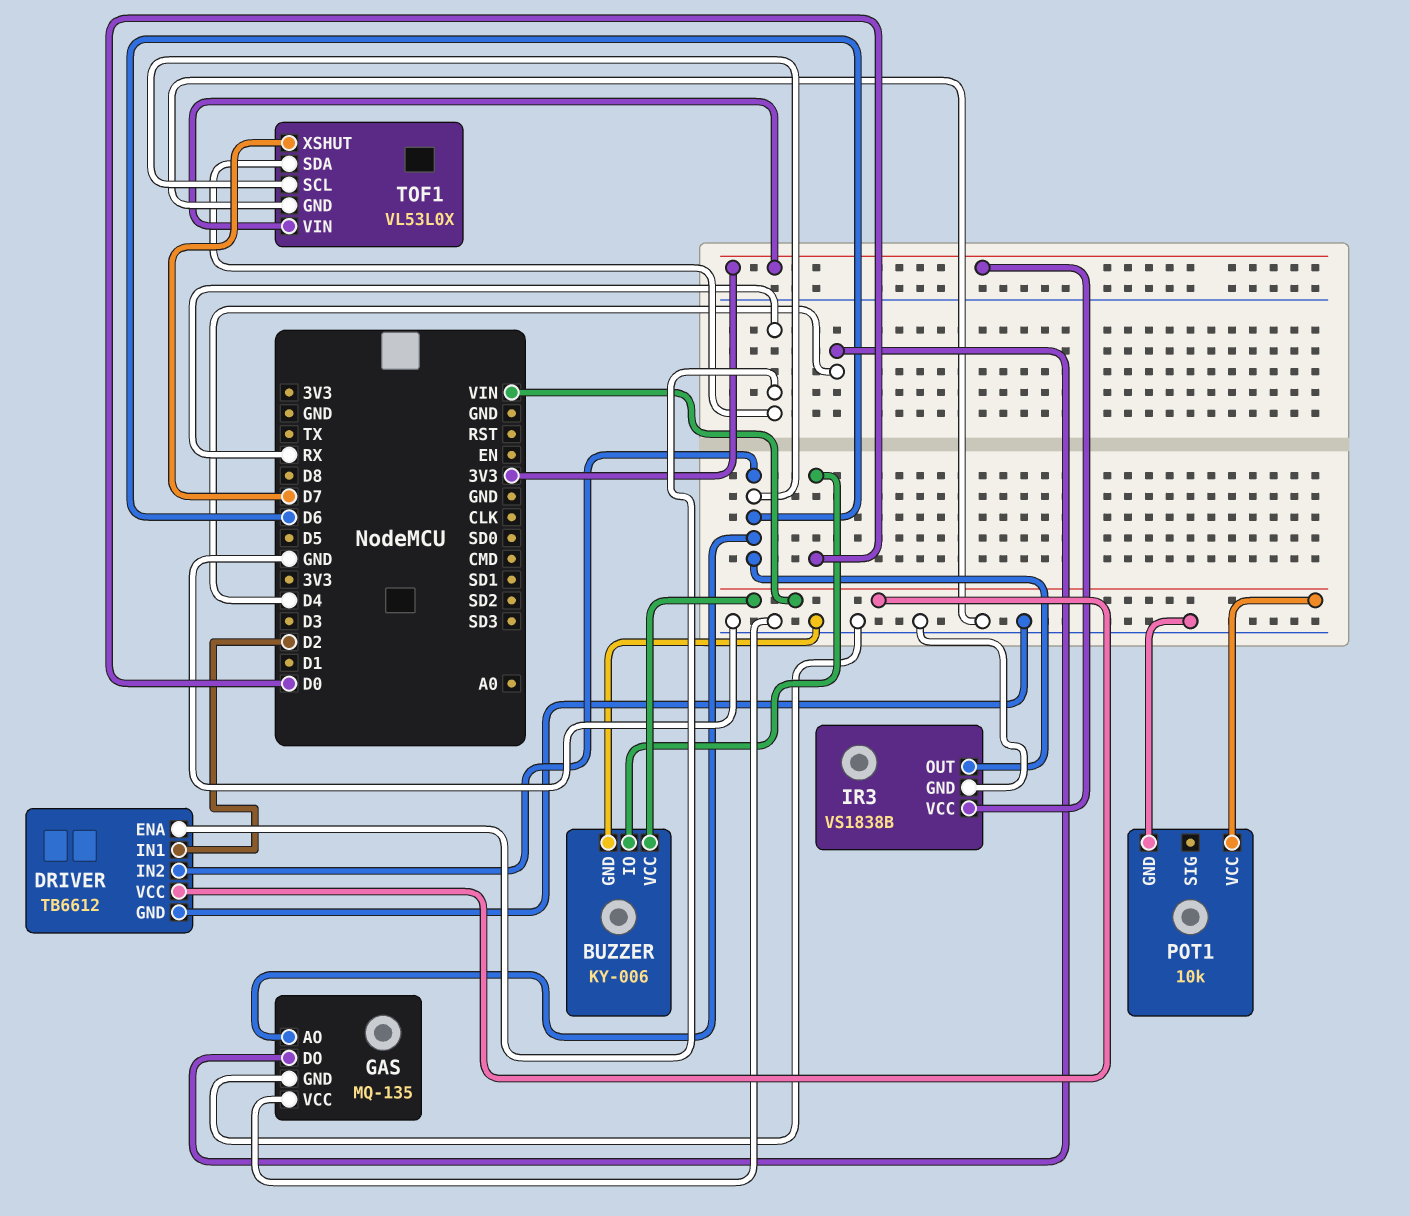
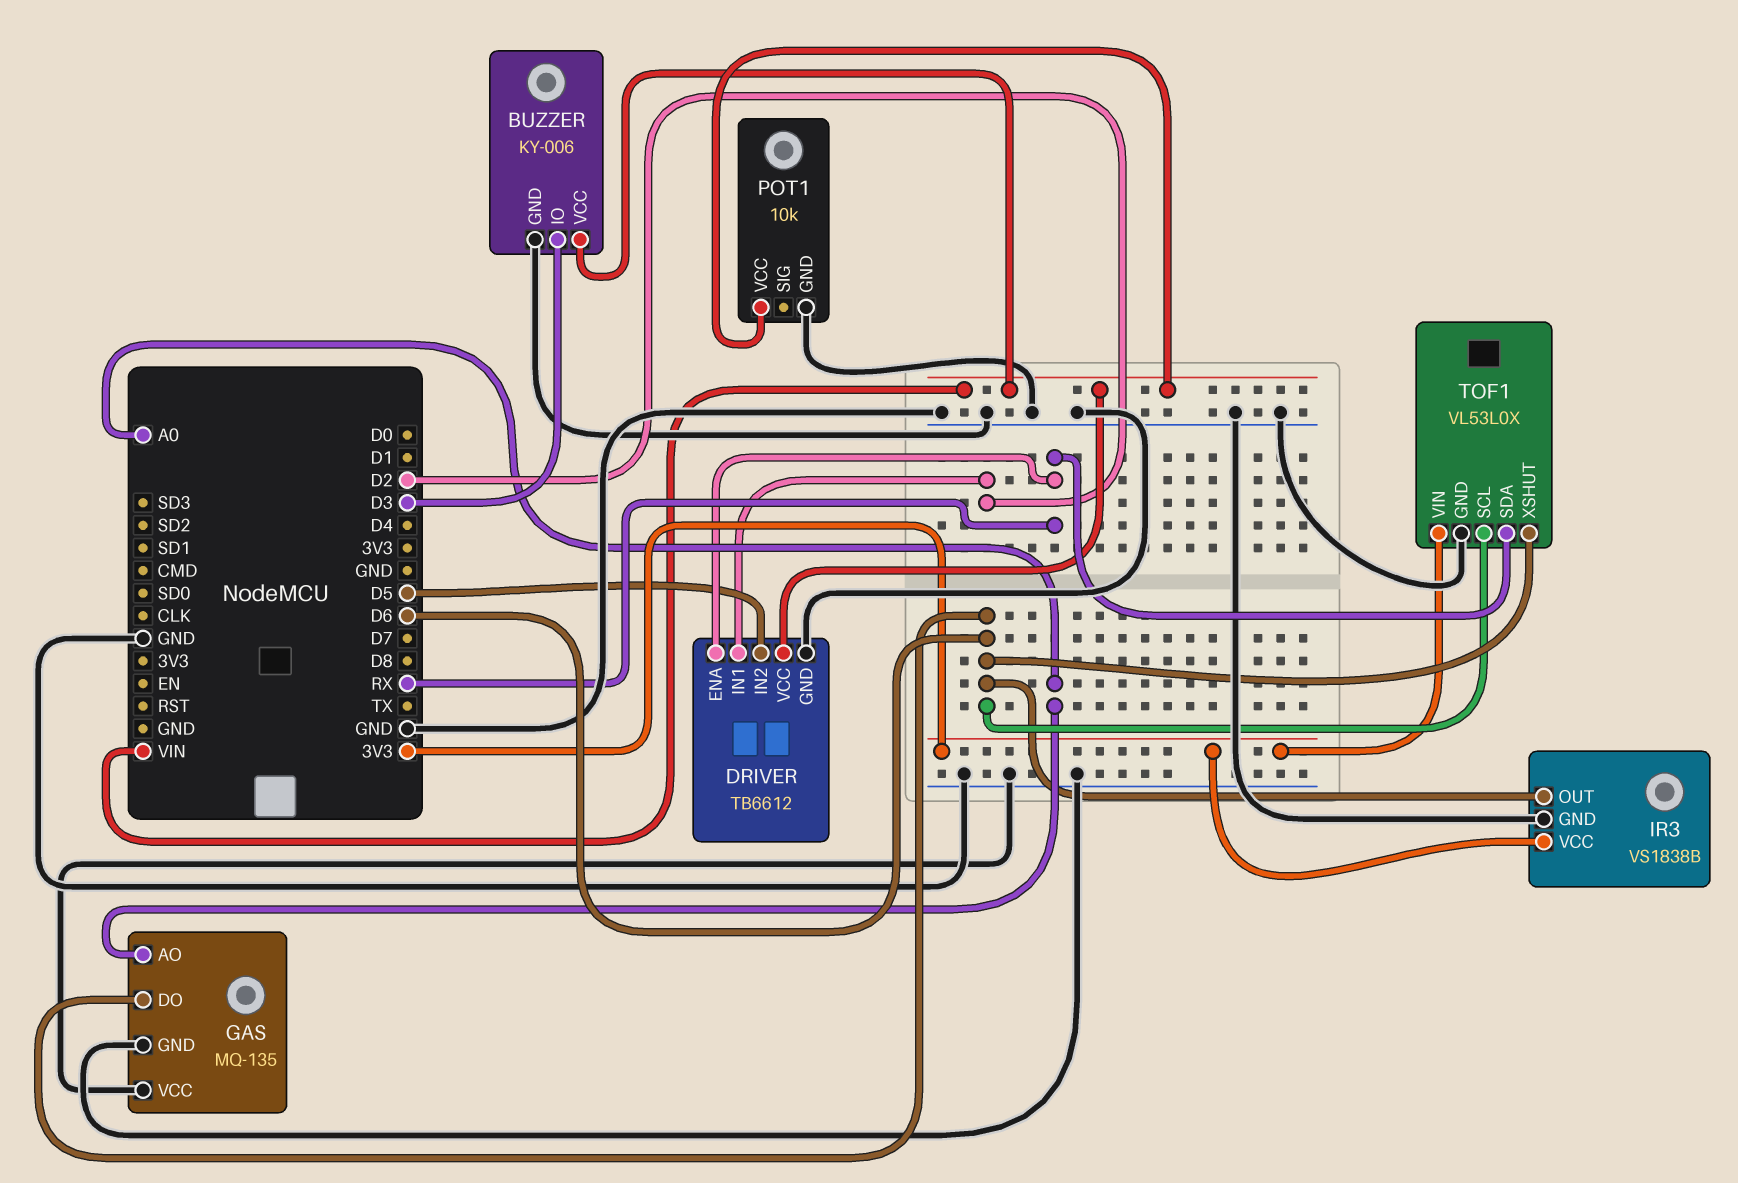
BUZZER pin IO: D0 -> D3
DRIVER pin IN2: D6 -> D5
GAS pin AO: D6 -> A0
GAS pin DO: D4 -> D6
TOF1 pin XSHUT: D7 -> D6

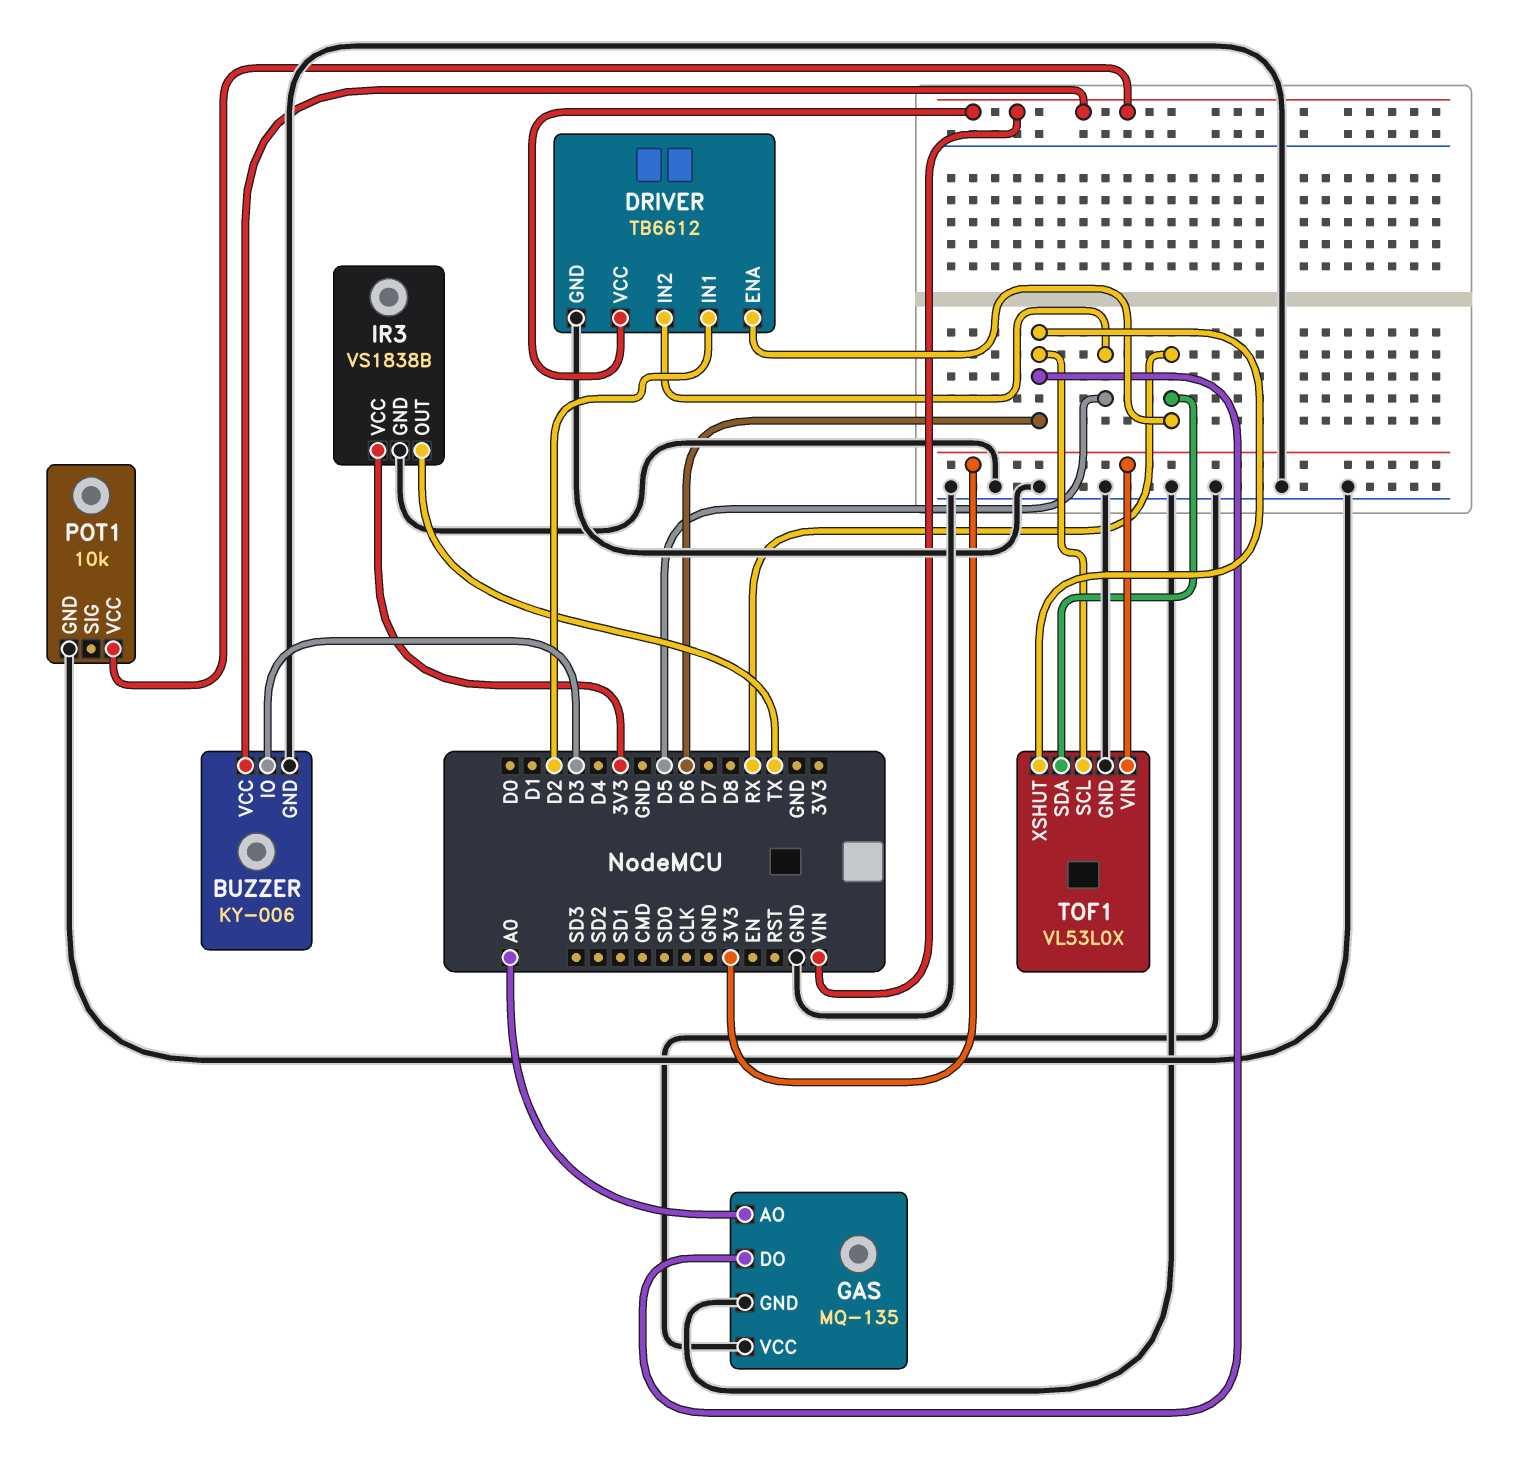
IR3 pin OUT: D6 -> TX

